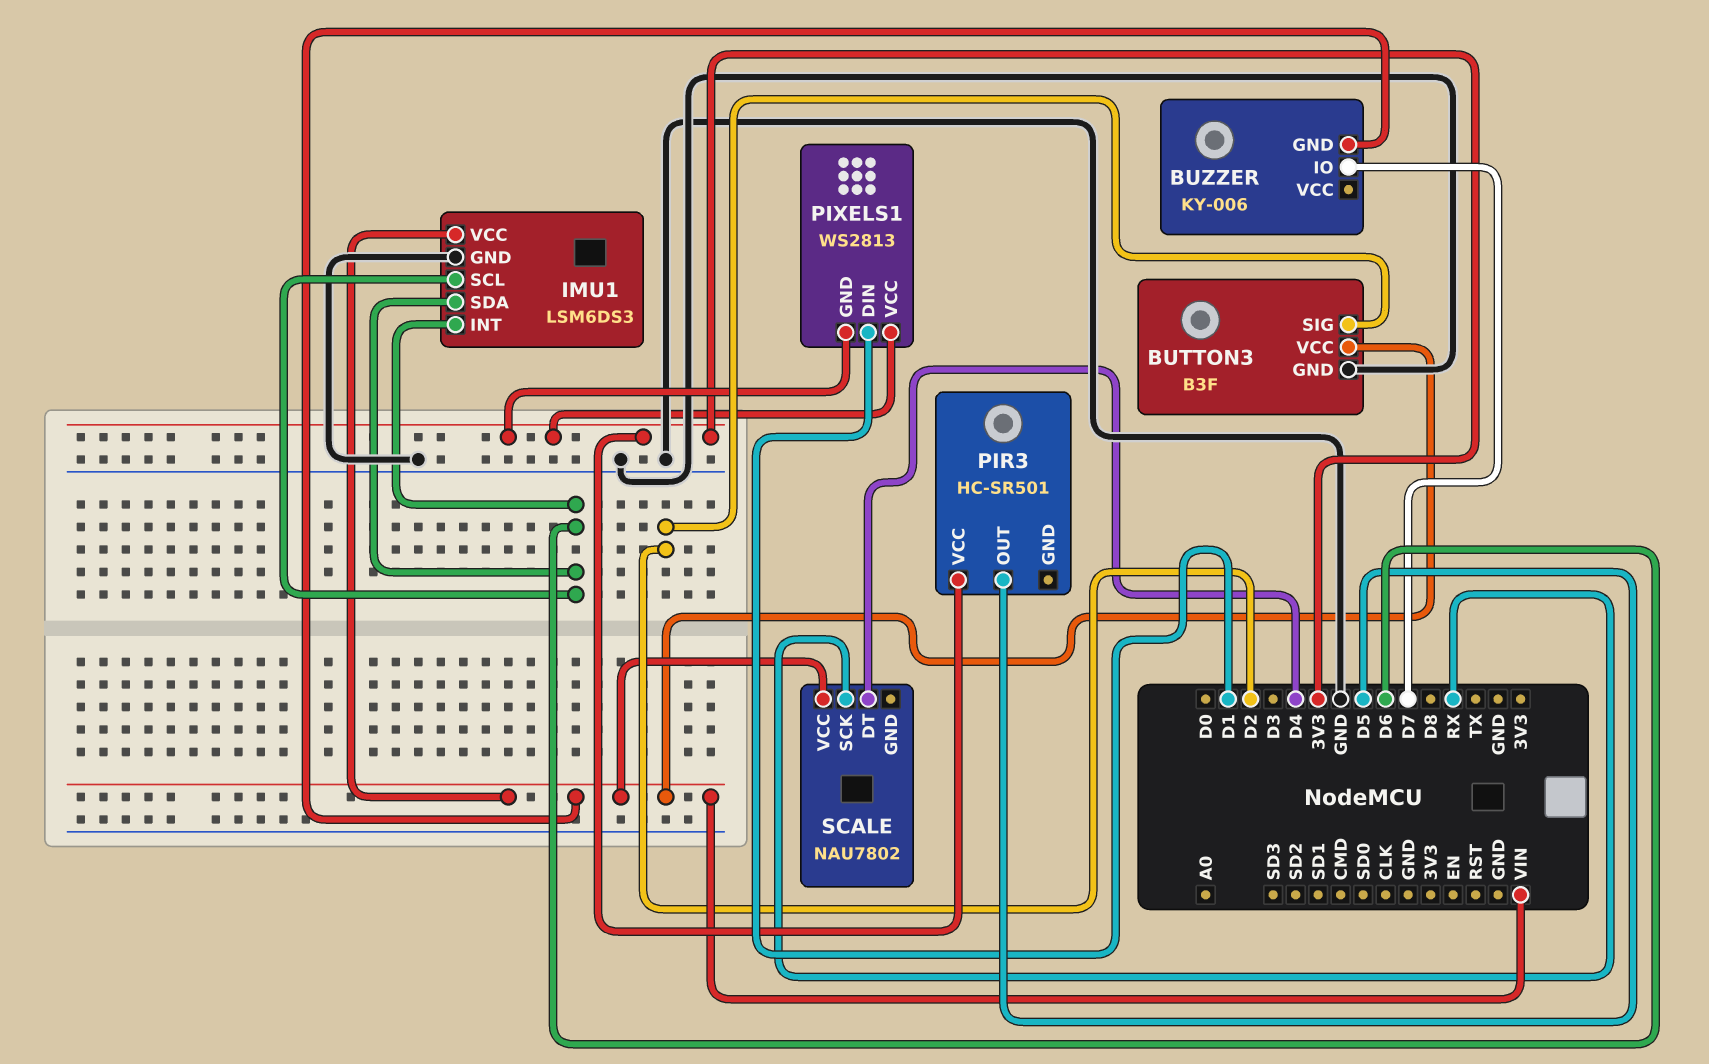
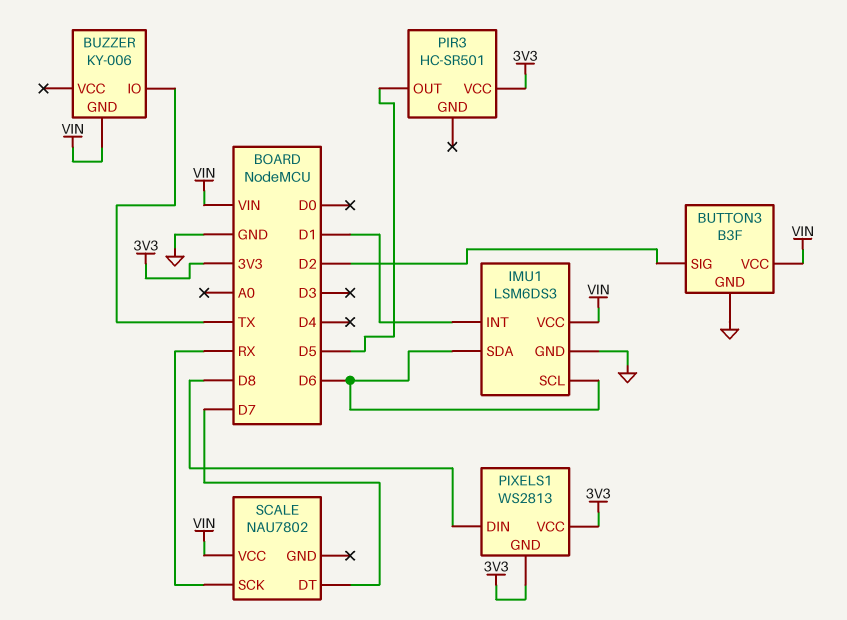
BUZZER pin IO: D7 -> TX
IMU1 pin INT: D6 -> D1
PIXELS1 pin DIN: D1 -> D8
SCALE pin DT: D4 -> D7

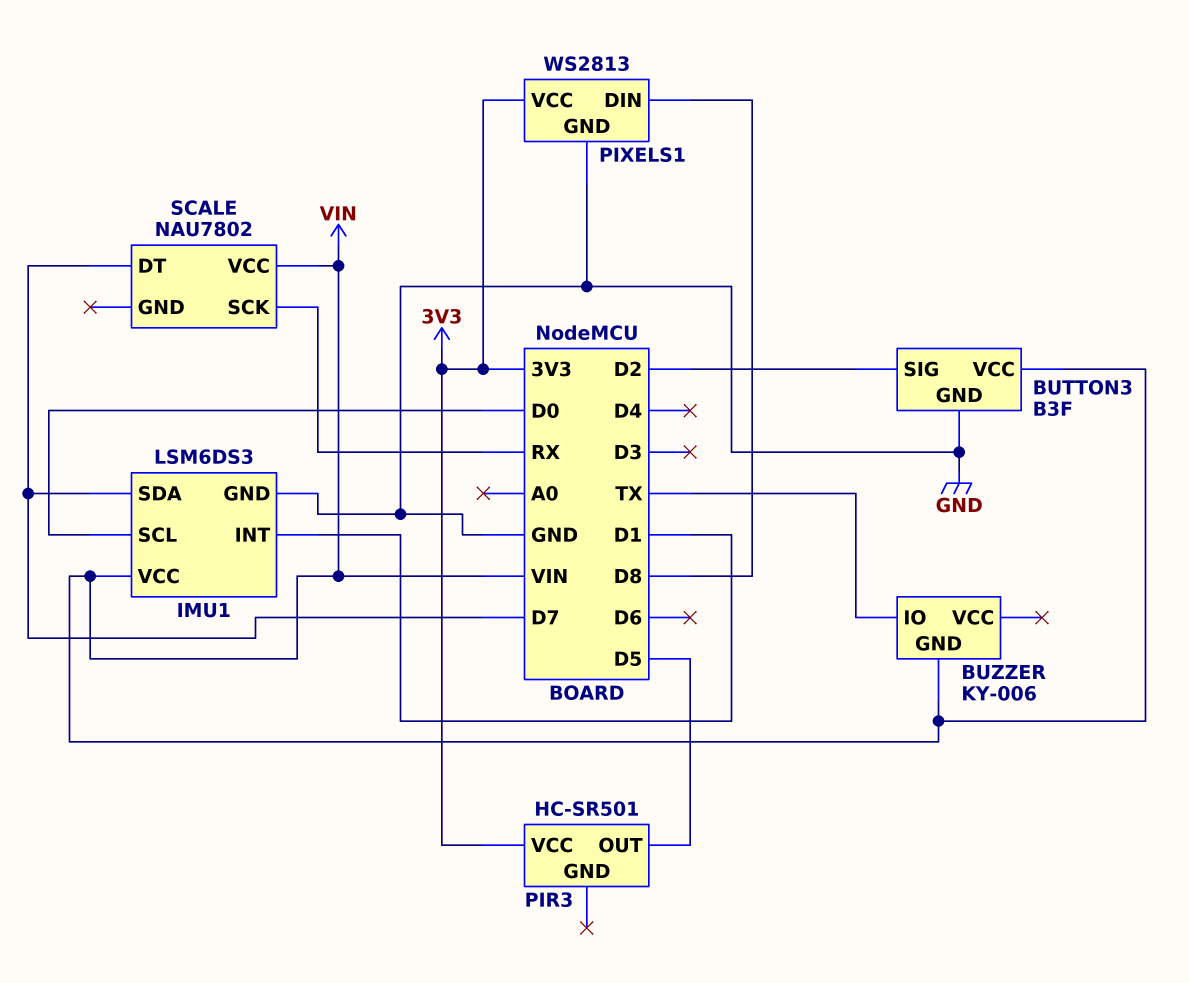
IMU1 pin SCL: D6 -> D0
IMU1 pin SDA: D6 -> D7
PIXELS1 pin GND: 3V3 -> GND

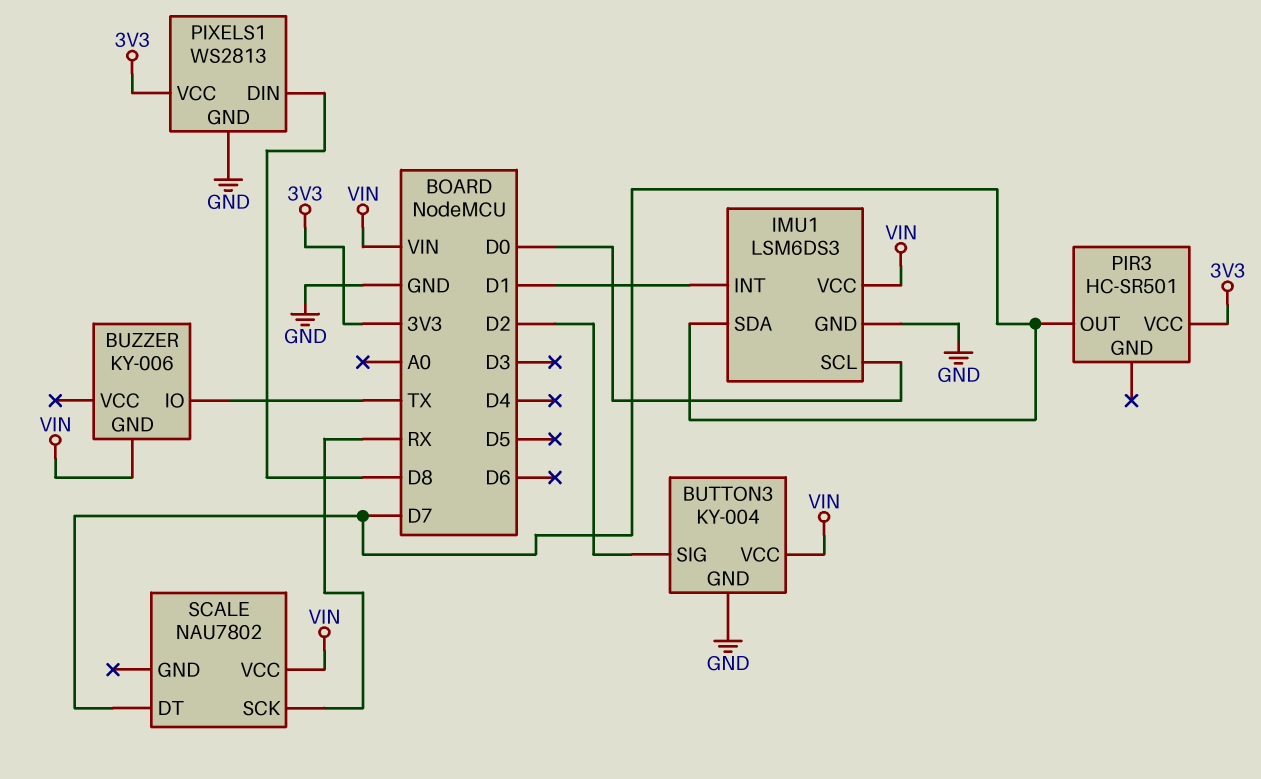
BUTTON3: B3F -> KY-004
PIR3 pin OUT: D5 -> D7

